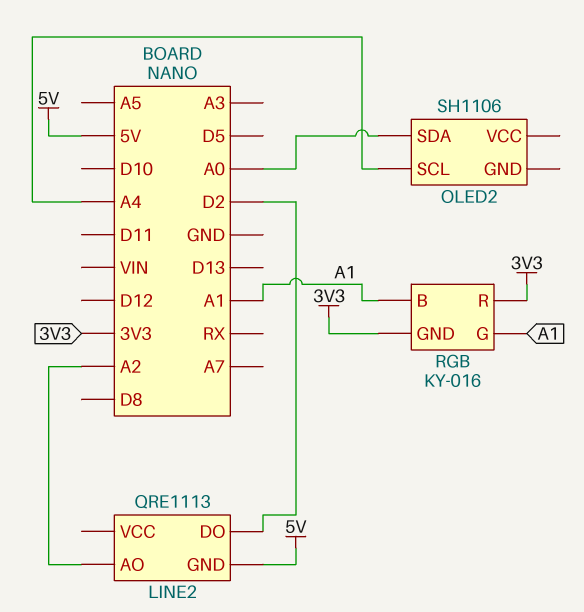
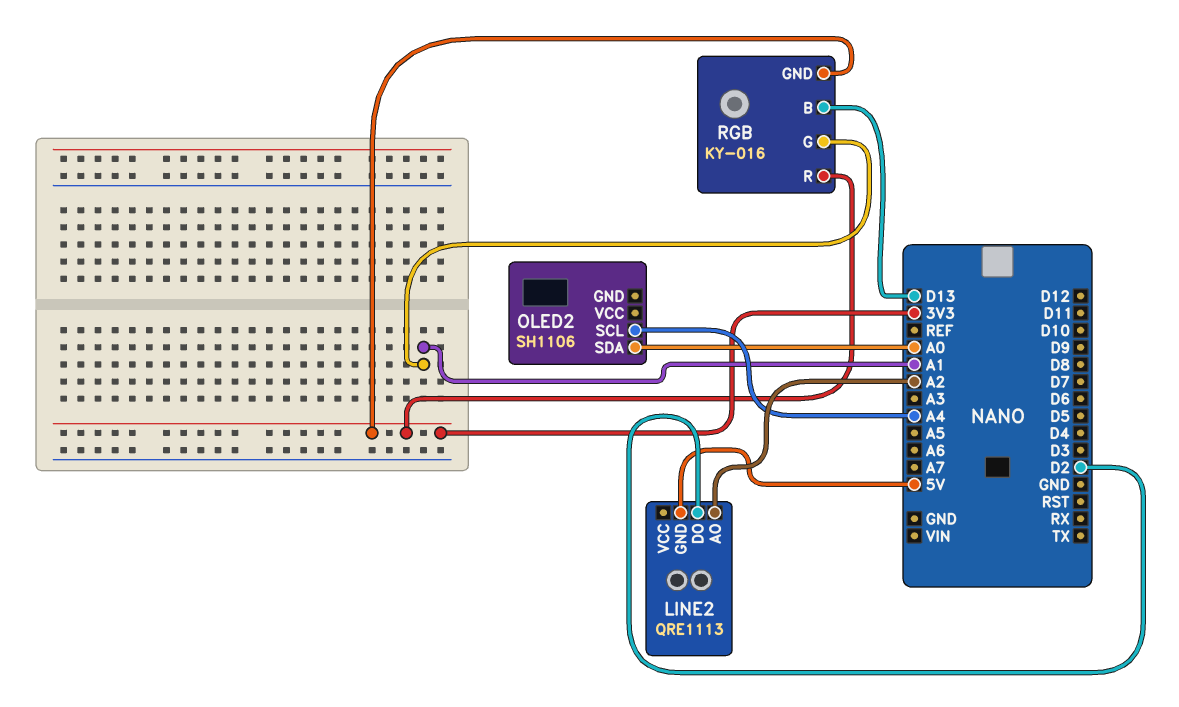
RGB pin B: A1 -> D13

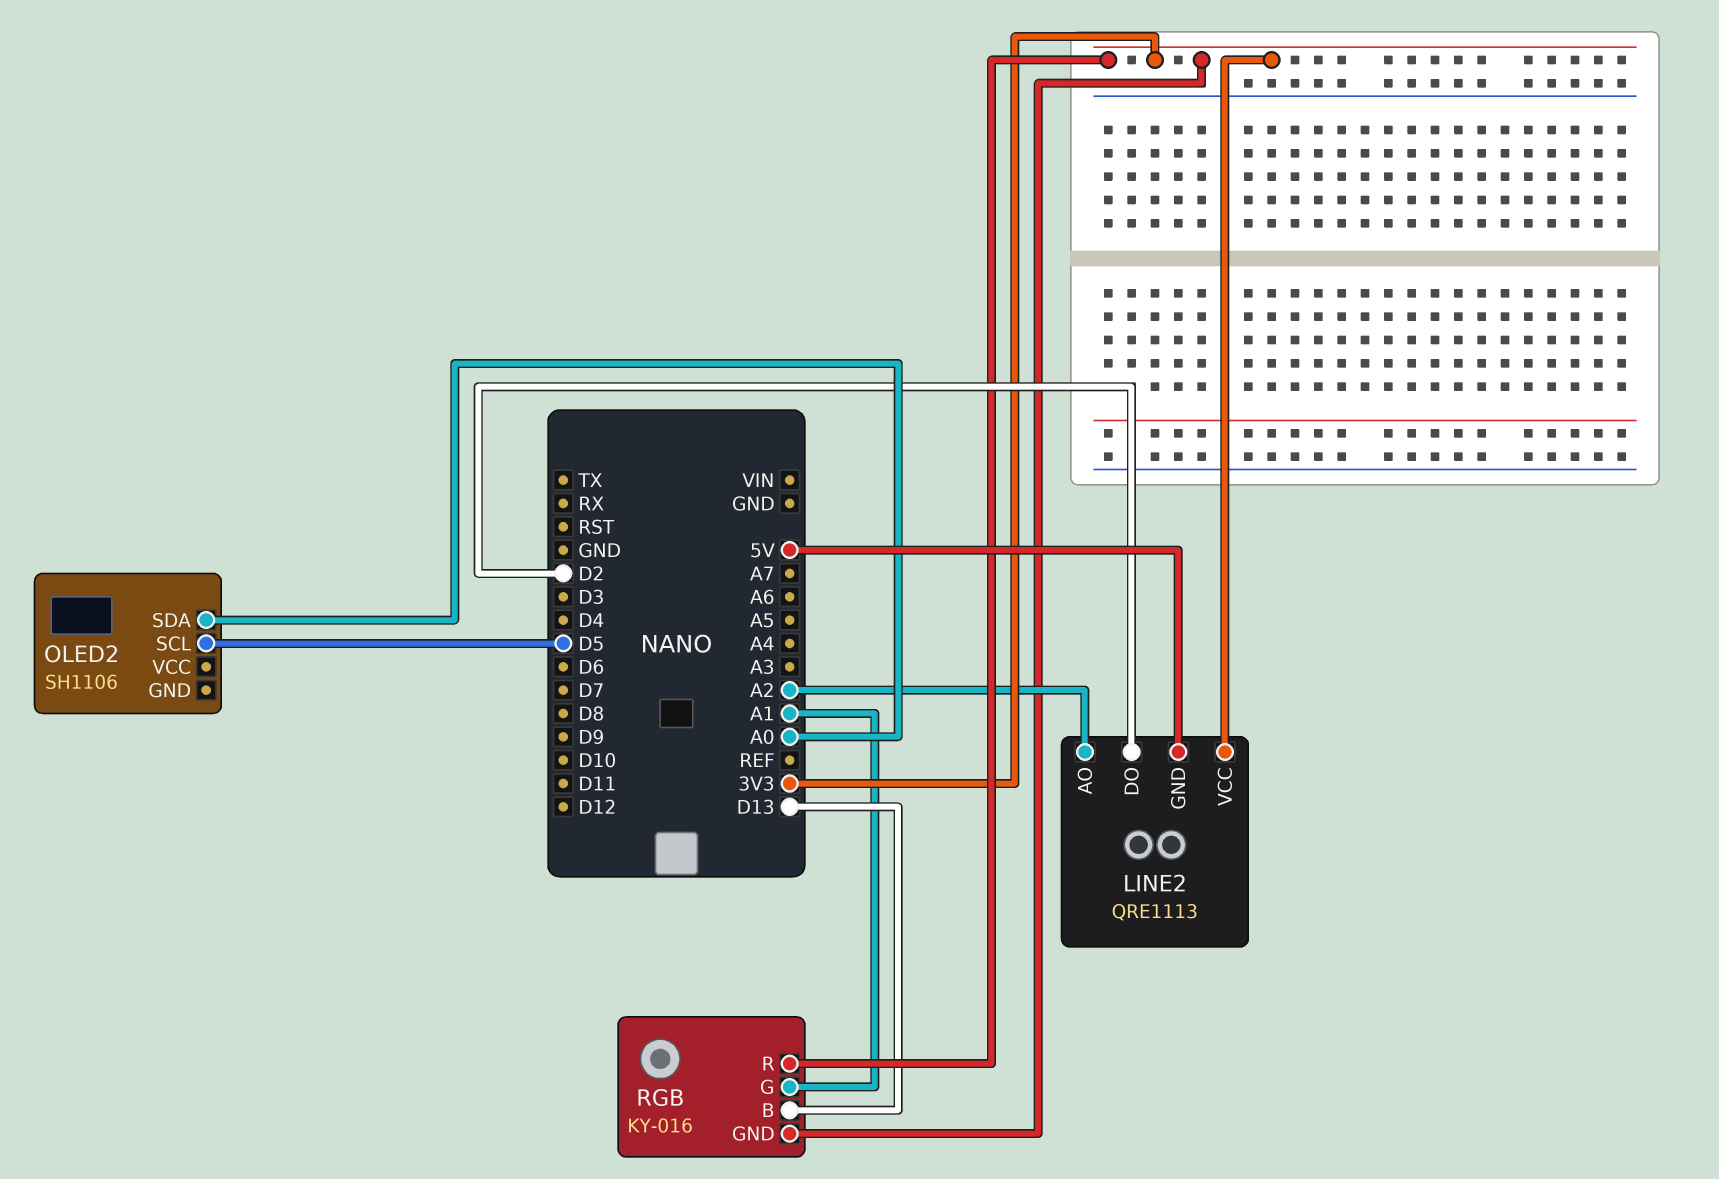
LINE2 pin VCC: none -> 3V3
OLED2 pin SCL: A4 -> D5

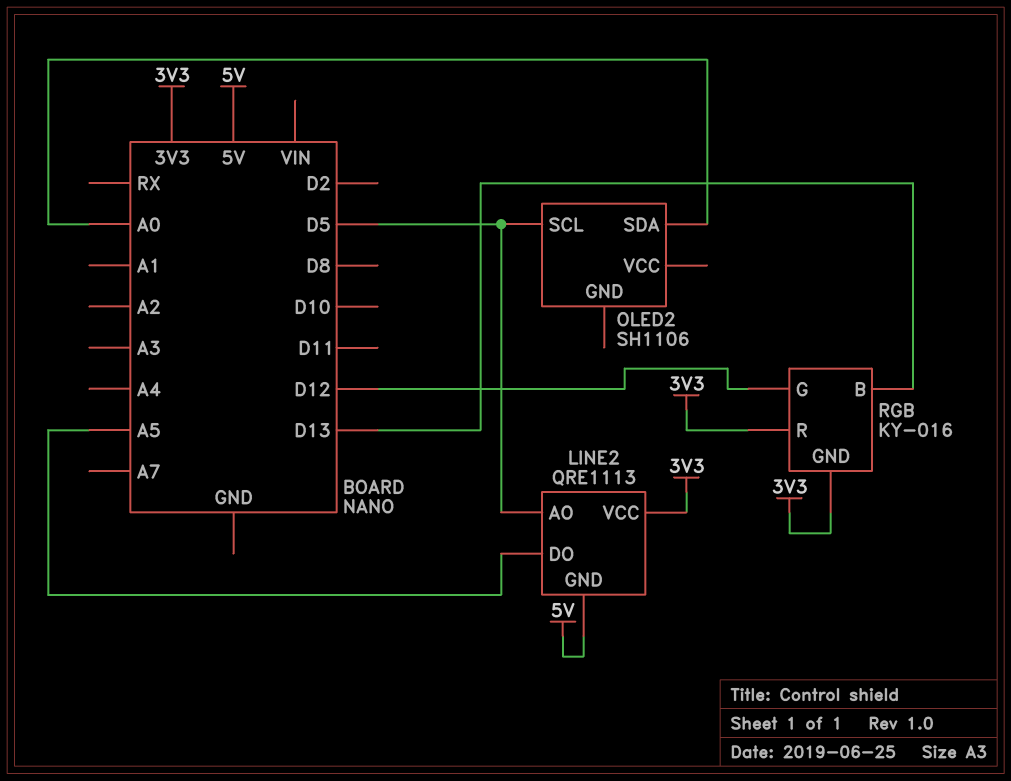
LINE2 pin AO: A2 -> D5
LINE2 pin DO: D2 -> A5
RGB pin G: A1 -> D12

